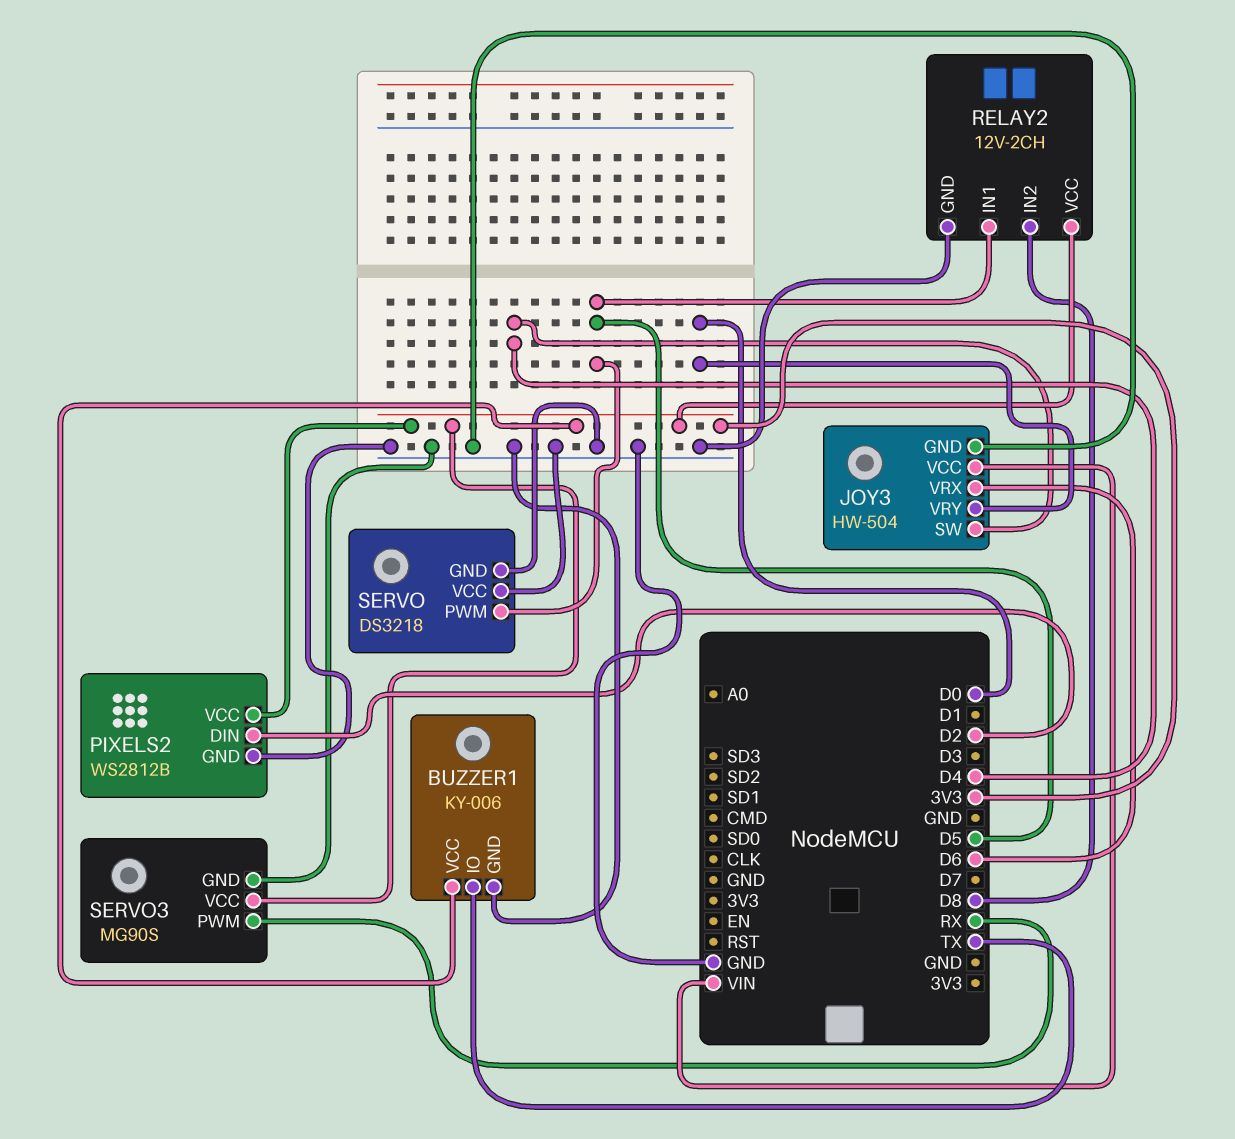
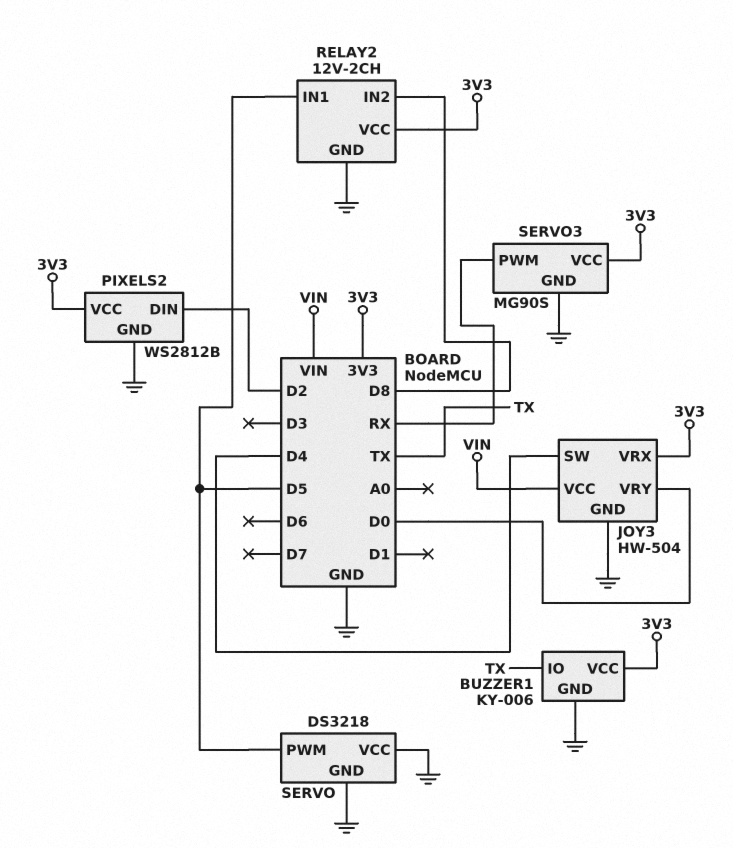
JOY3 pin VRX: D6 -> 3V3

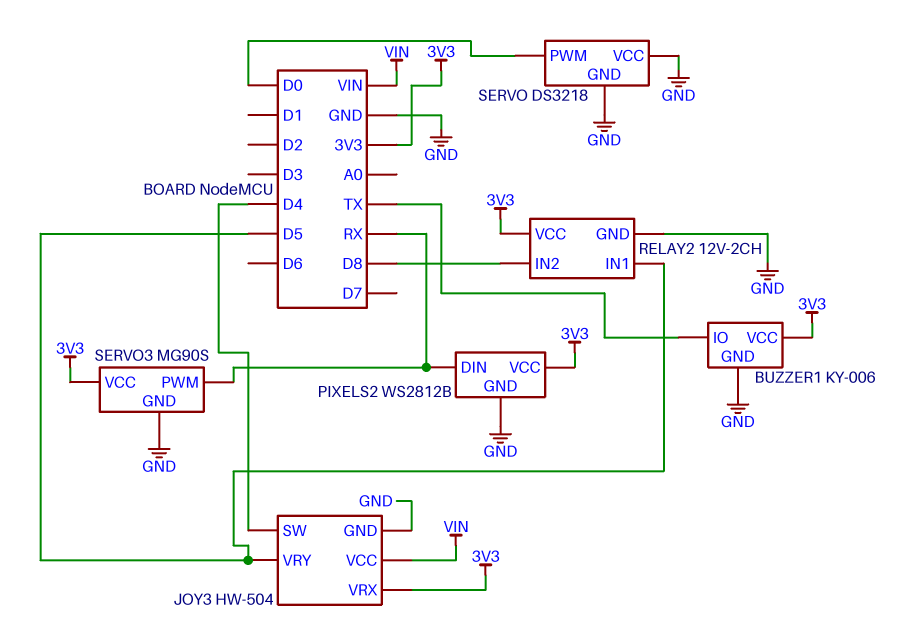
JOY3 pin VRY: D0 -> D5
PIXELS2 pin DIN: D2 -> RX
SERVO pin PWM: D5 -> D0

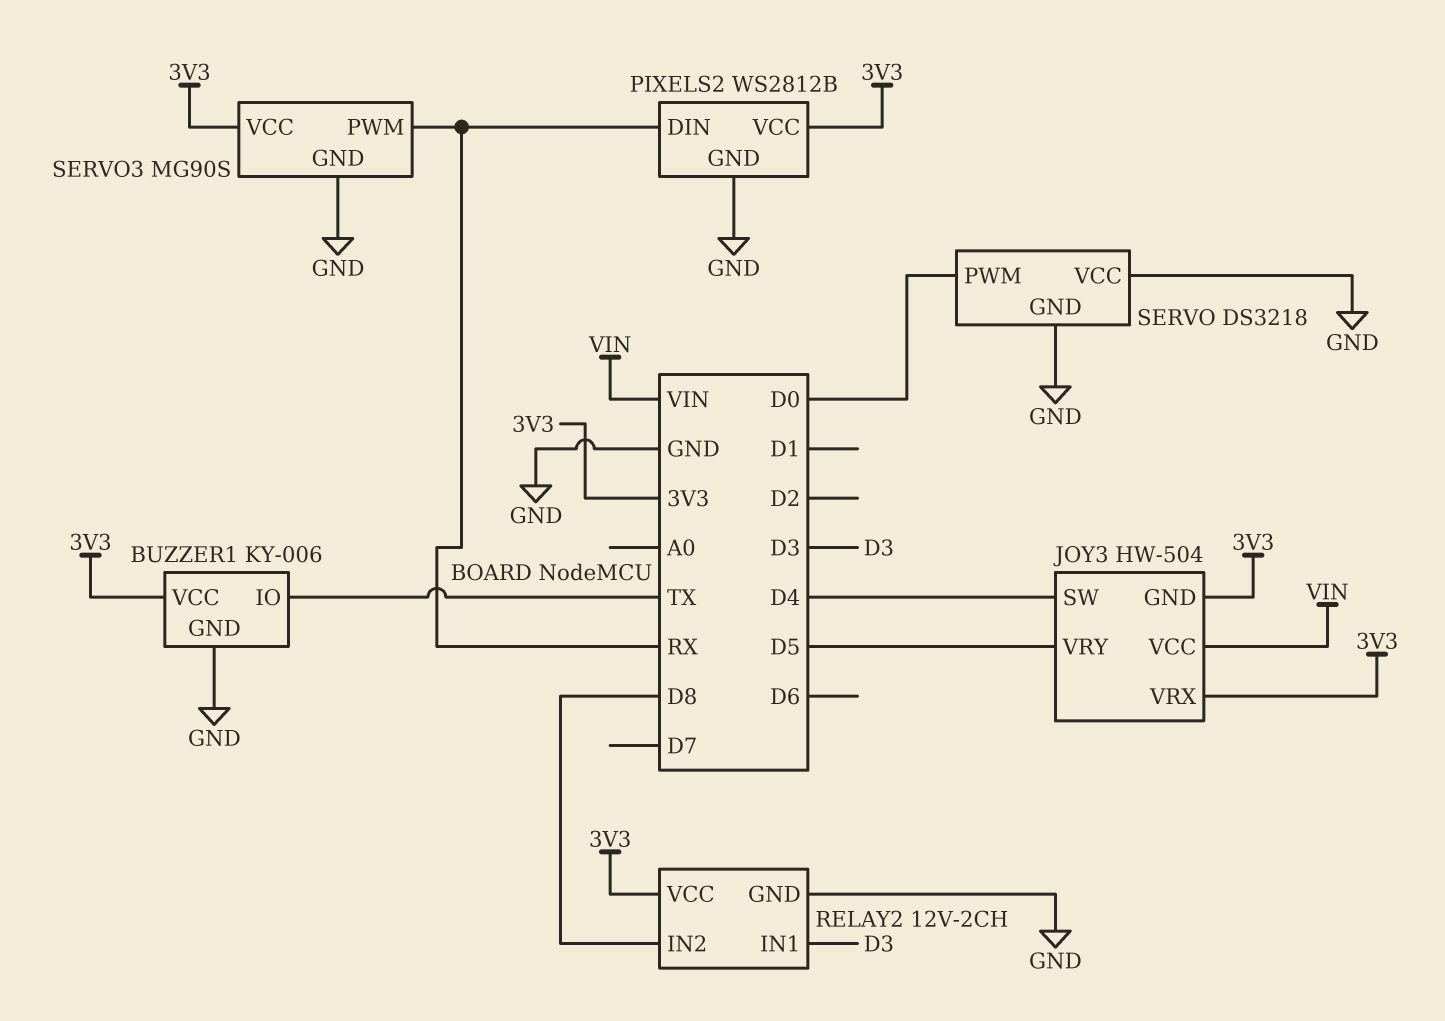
JOY3 pin GND: GND -> 3V3
RELAY2 pin IN1: D5 -> D3

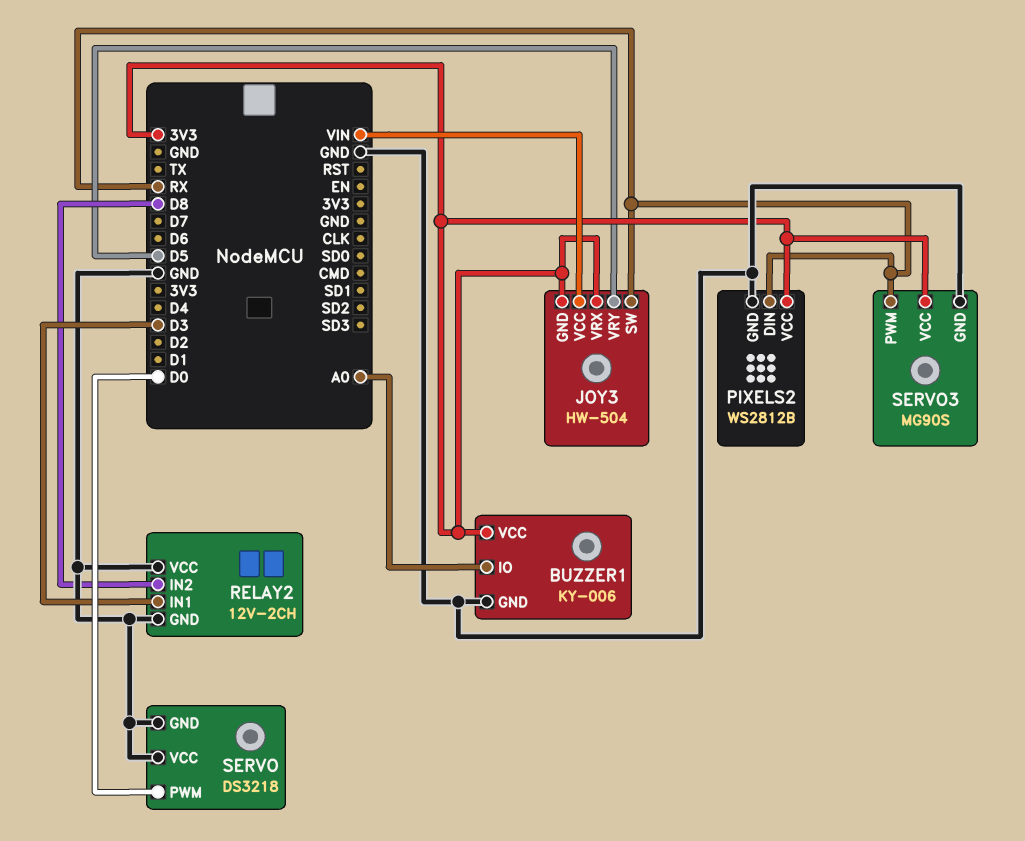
BUZZER1 pin IO: TX -> A0
JOY3 pin SW: D4 -> RX
RELAY2 pin VCC: 3V3 -> GND

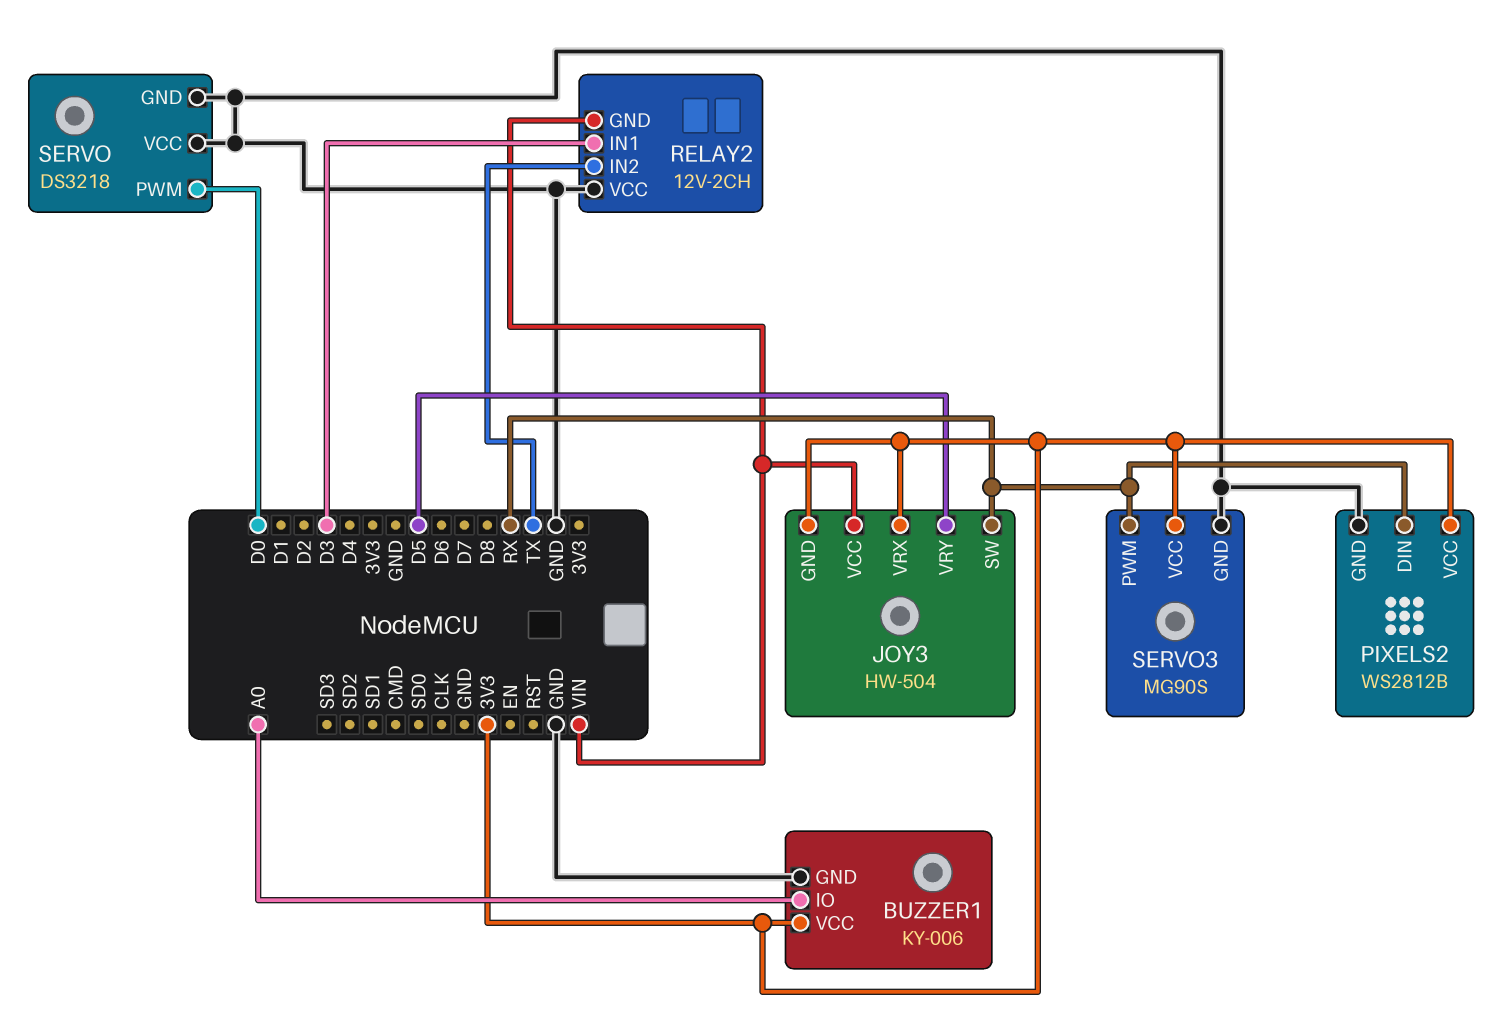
RELAY2 pin GND: GND -> VIN
RELAY2 pin IN2: D8 -> TX

